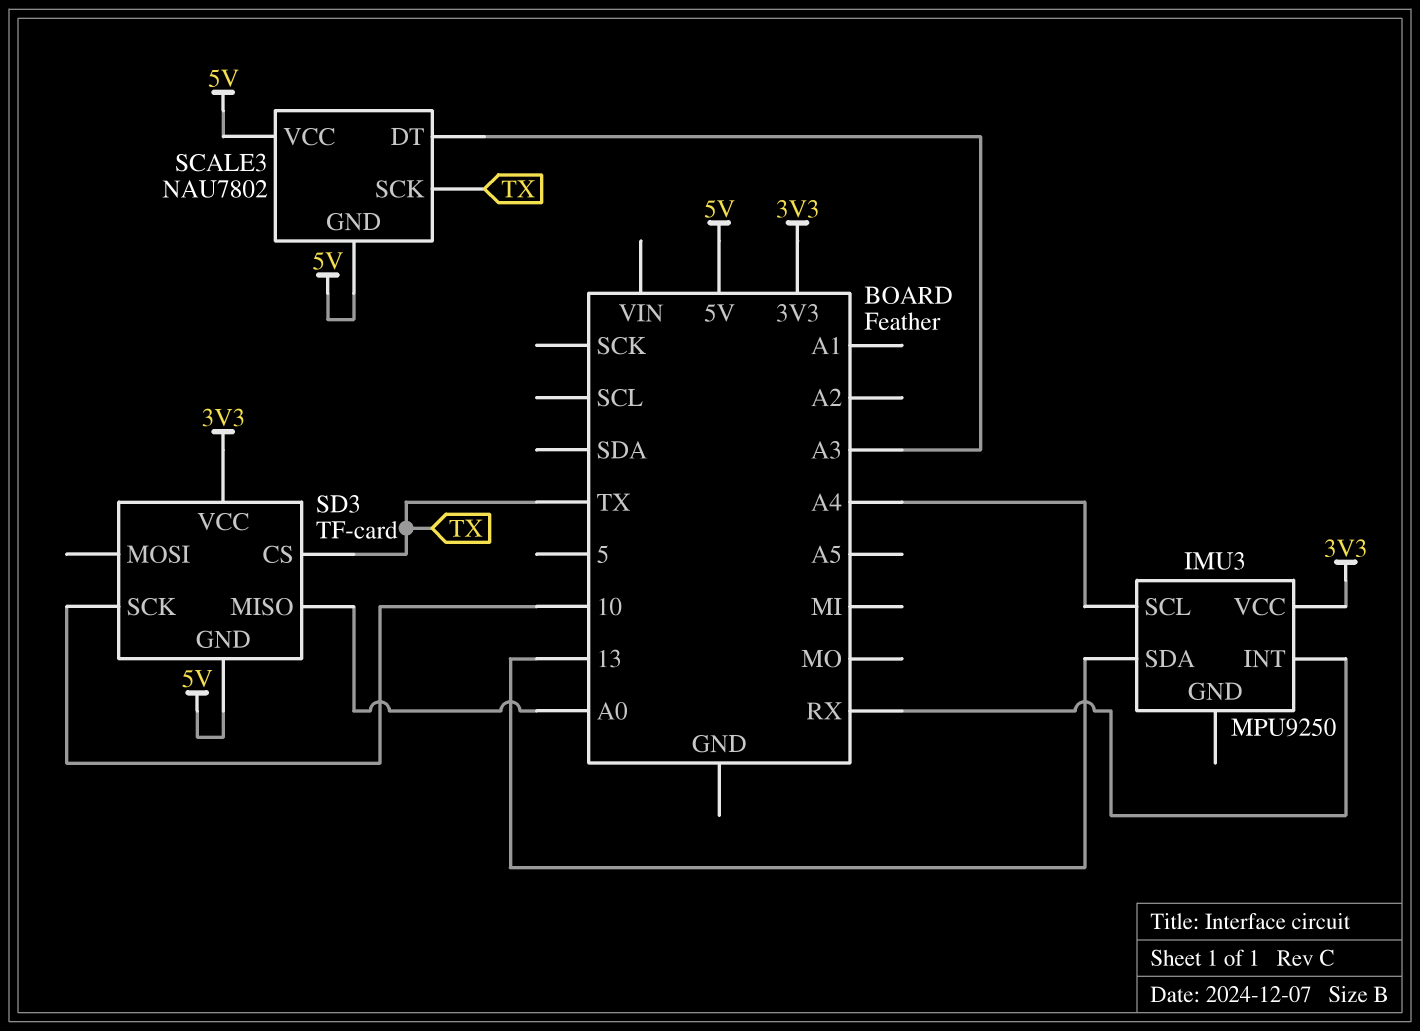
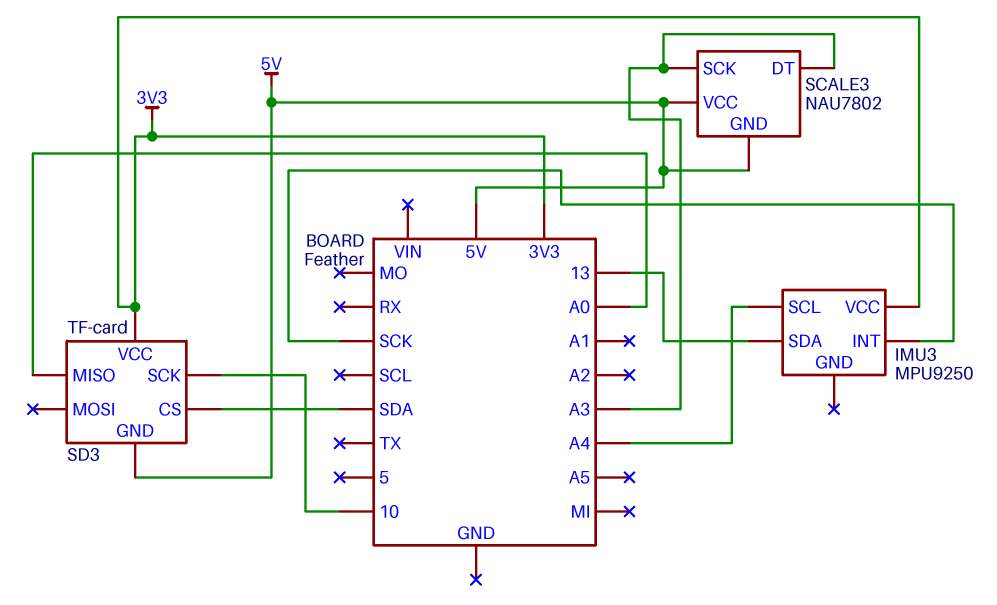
IMU3 pin INT: RX -> SCK
SCALE3 pin SCK: TX -> A3
SD3 pin CS: TX -> SDA

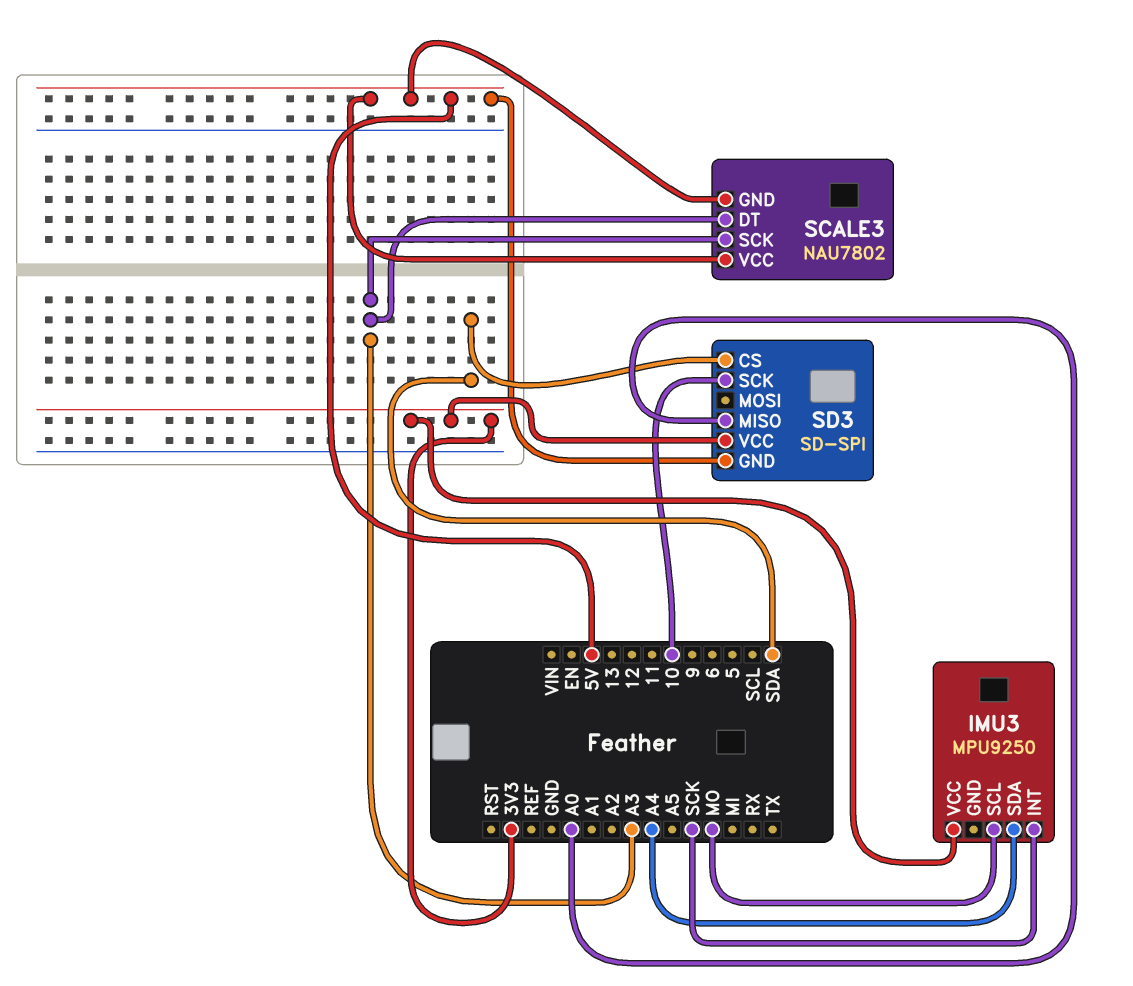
IMU3 pin SCL: A4 -> MO
IMU3 pin SDA: 13 -> A4
SD3: TF-card -> SD-SPI

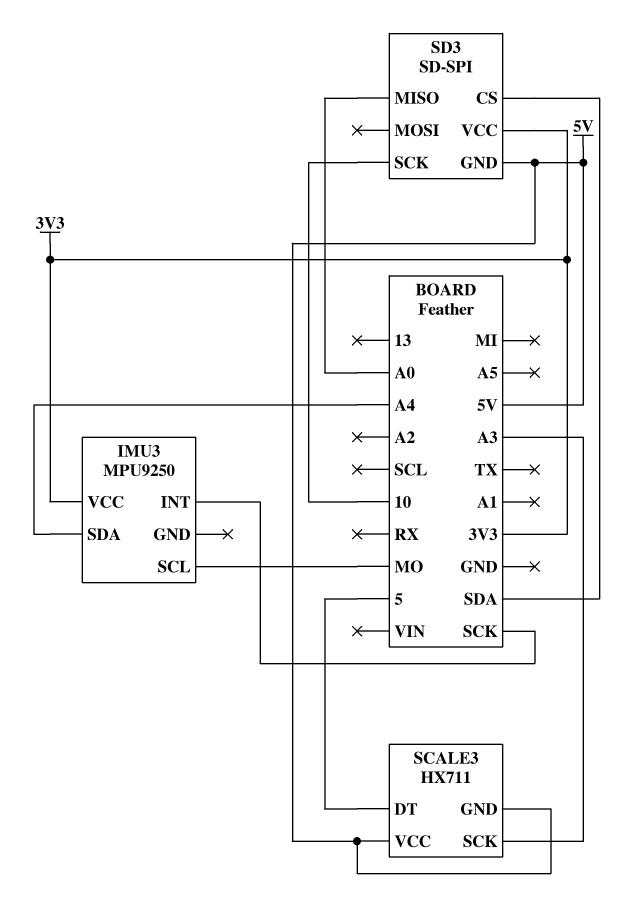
SCALE3: NAU7802 -> HX711
SCALE3 pin DT: A3 -> 5

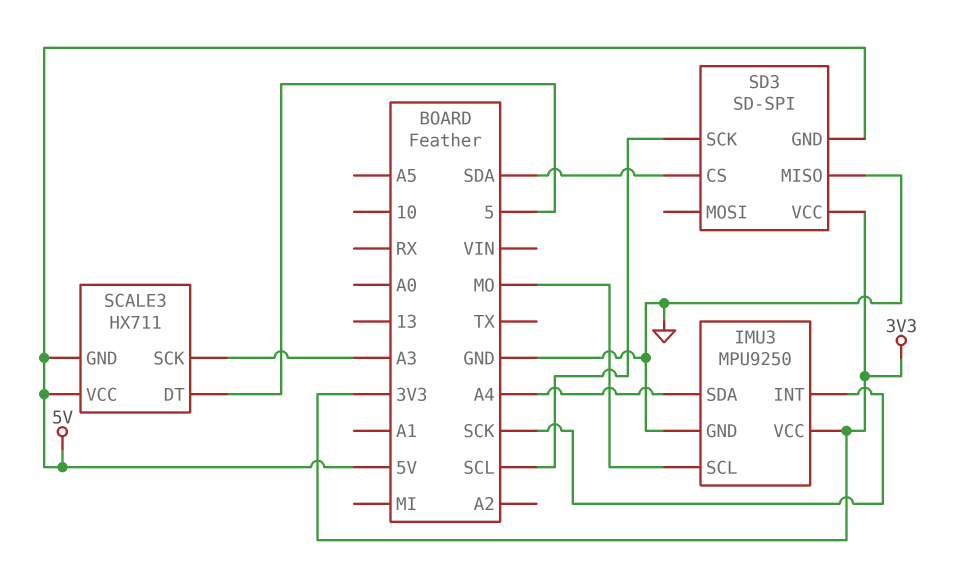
IMU3 pin GND: none -> GND
SD3 pin MISO: A0 -> GND
SD3 pin SCK: 10 -> SCL

